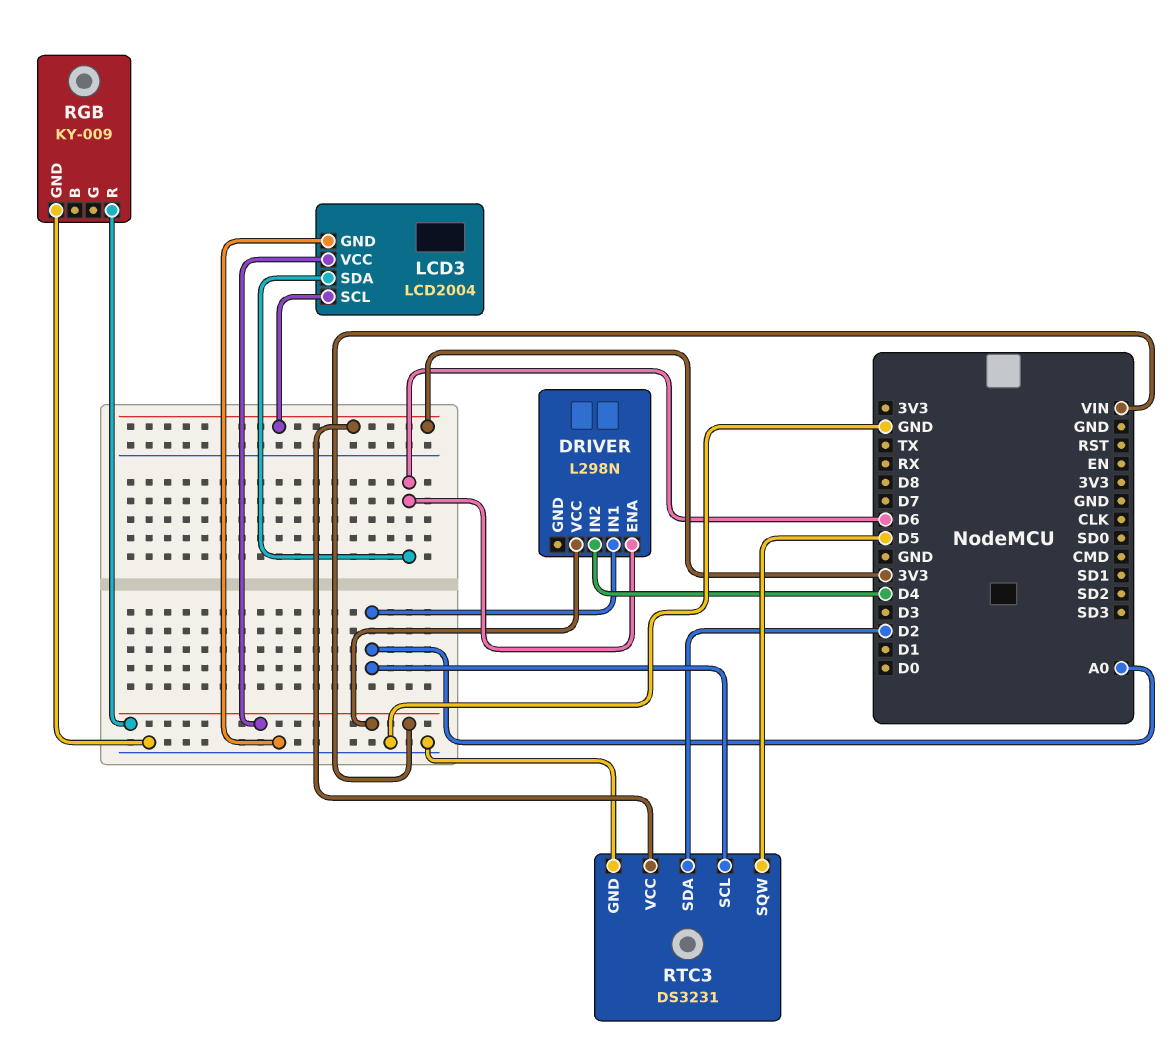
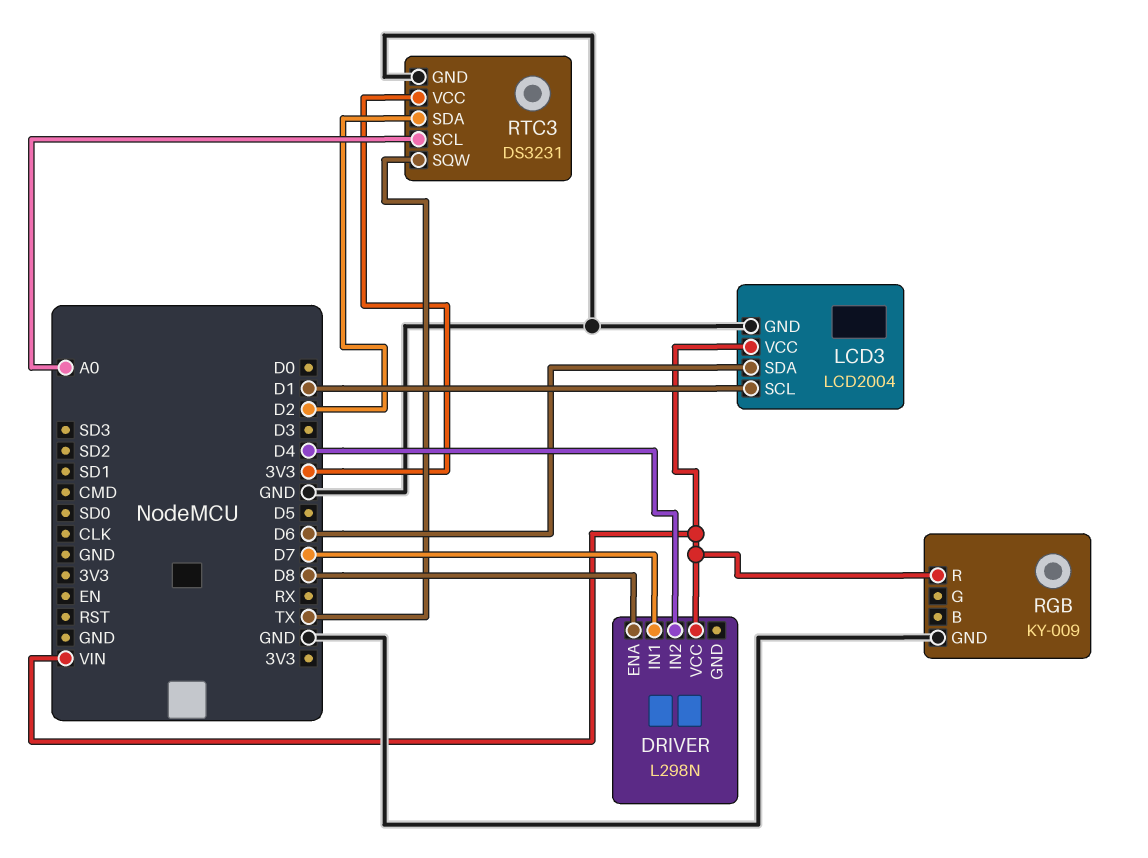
DRIVER pin ENA: D6 -> D8
DRIVER pin IN1: A0 -> D7
LCD3 pin SCL: 3V3 -> D1
RTC3 pin SQW: D5 -> TX

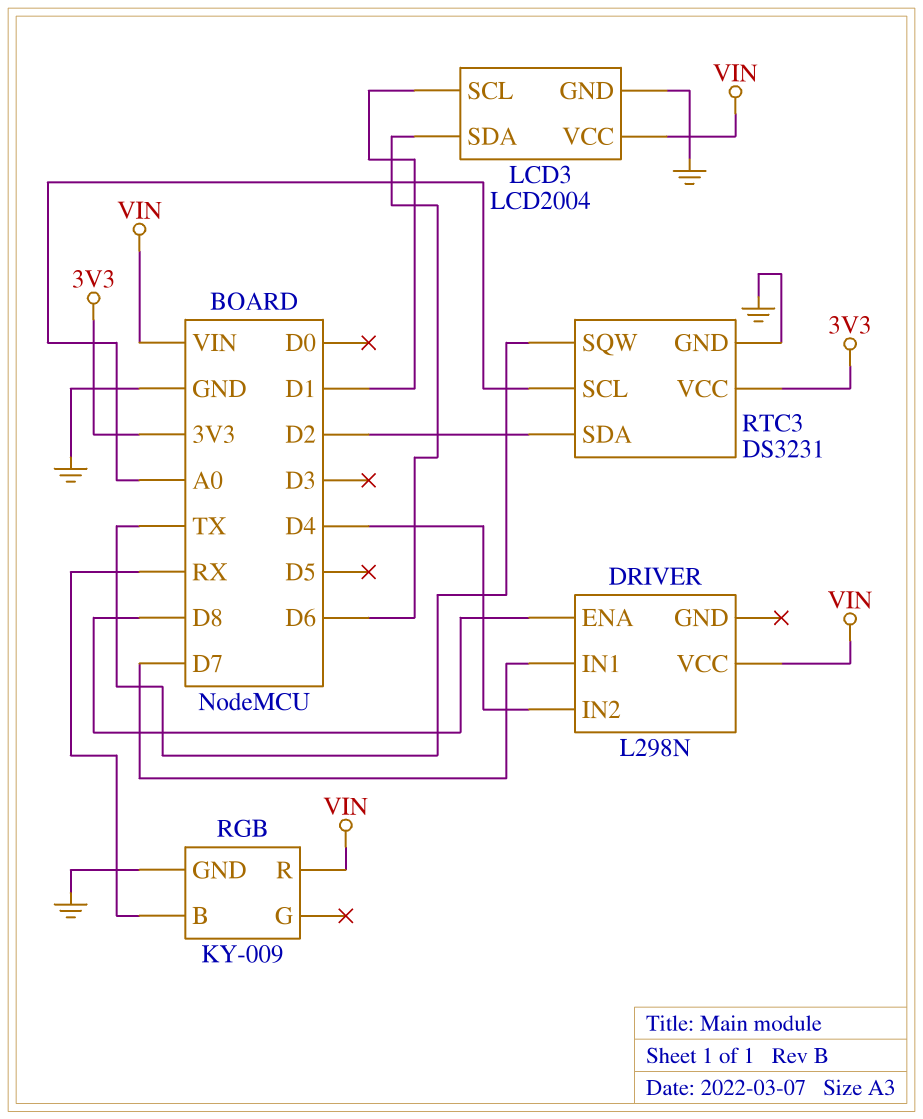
RGB pin B: none -> RX

